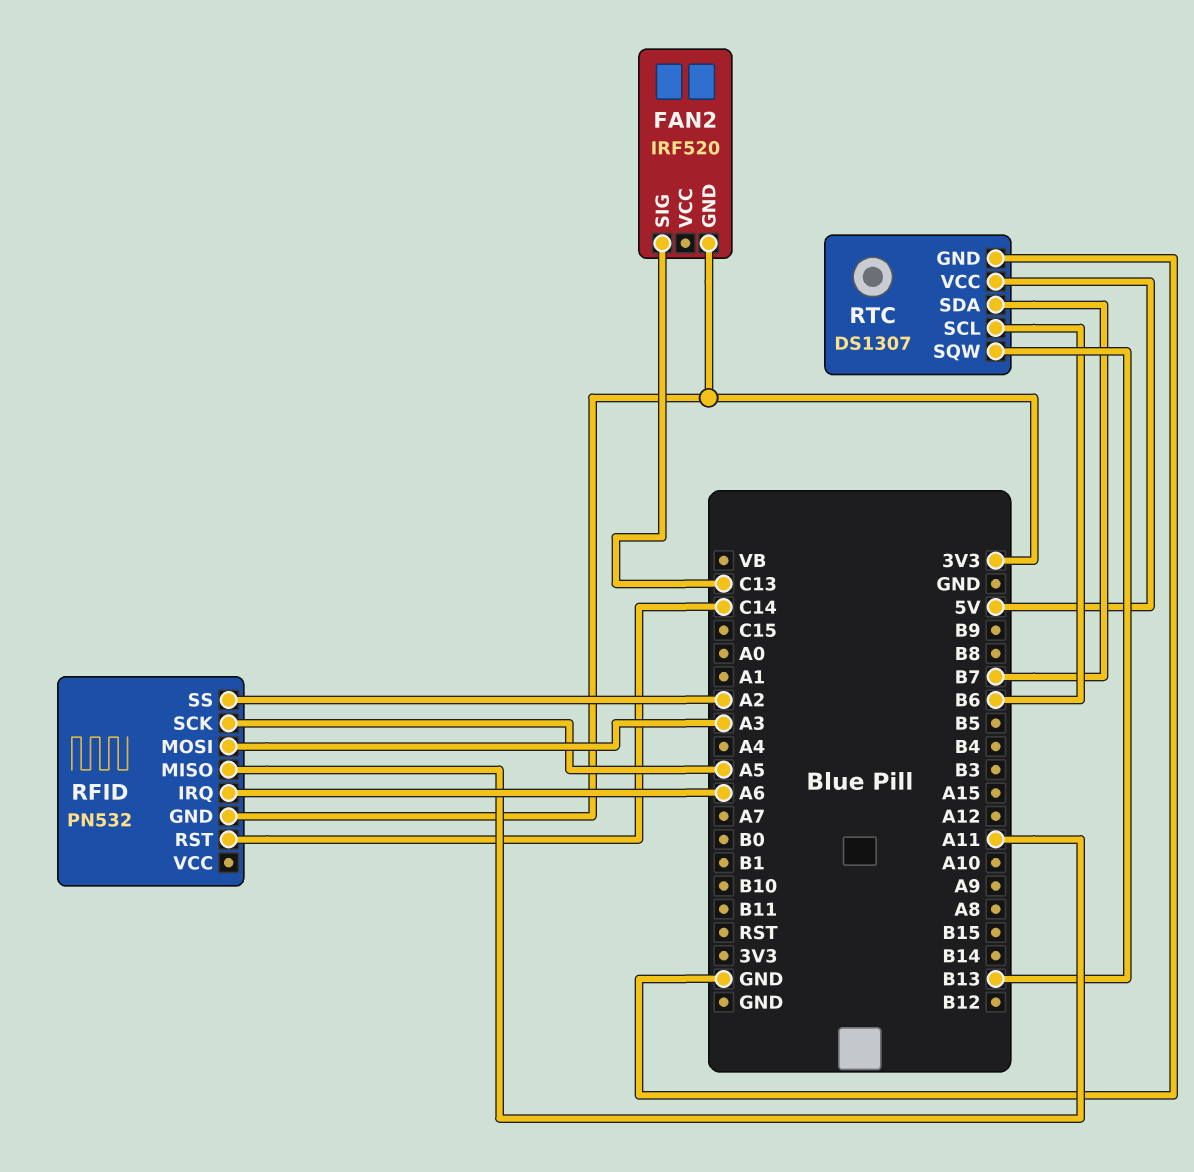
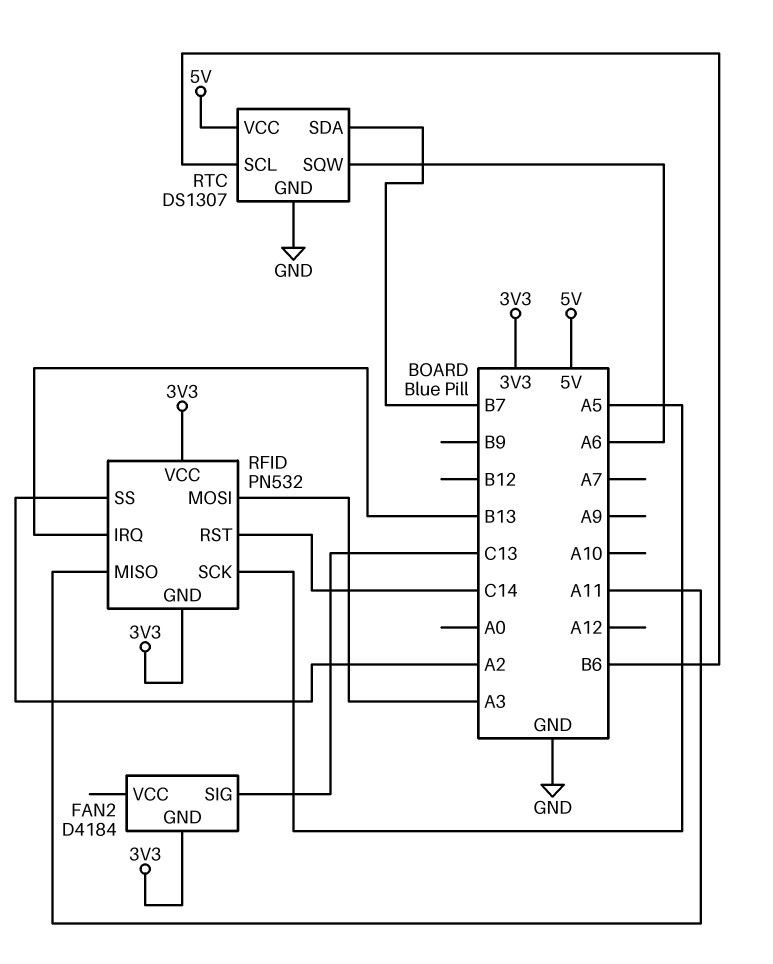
FAN2: IRF520 -> D4184
RFID pin IRQ: A6 -> B13
RFID pin VCC: none -> 3V3
RTC pin SQW: B13 -> A6

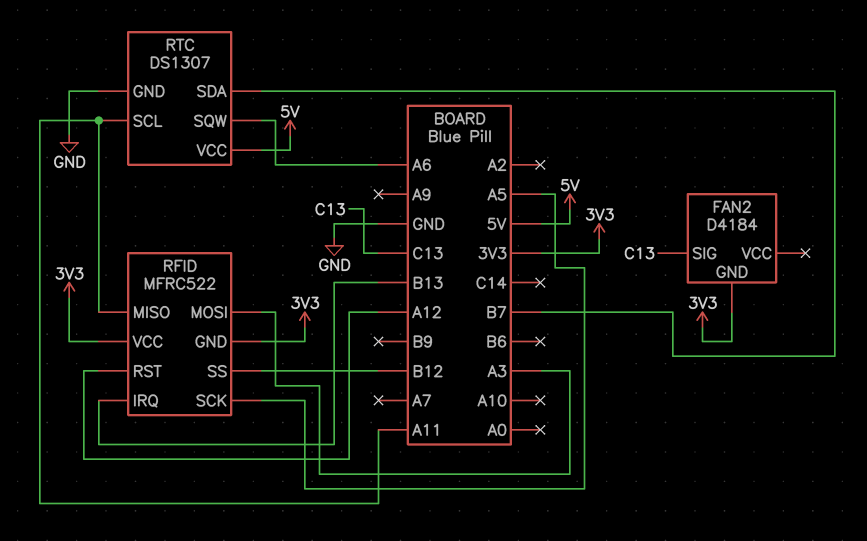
RFID: PN532 -> MFRC522
RFID pin RST: C14 -> A12
RFID pin SS: A2 -> B12
RTC pin SCL: B6 -> A11

